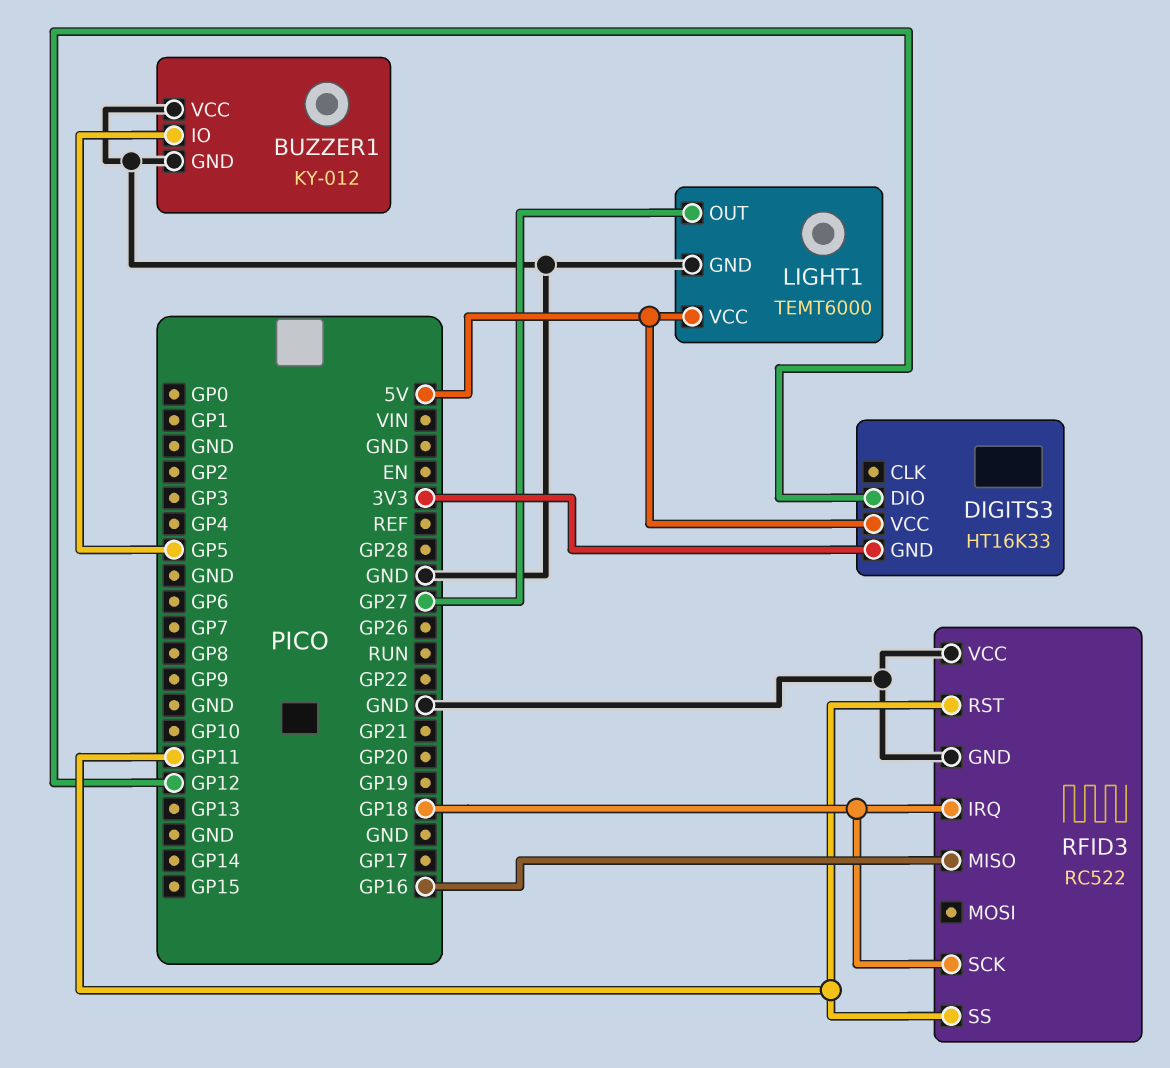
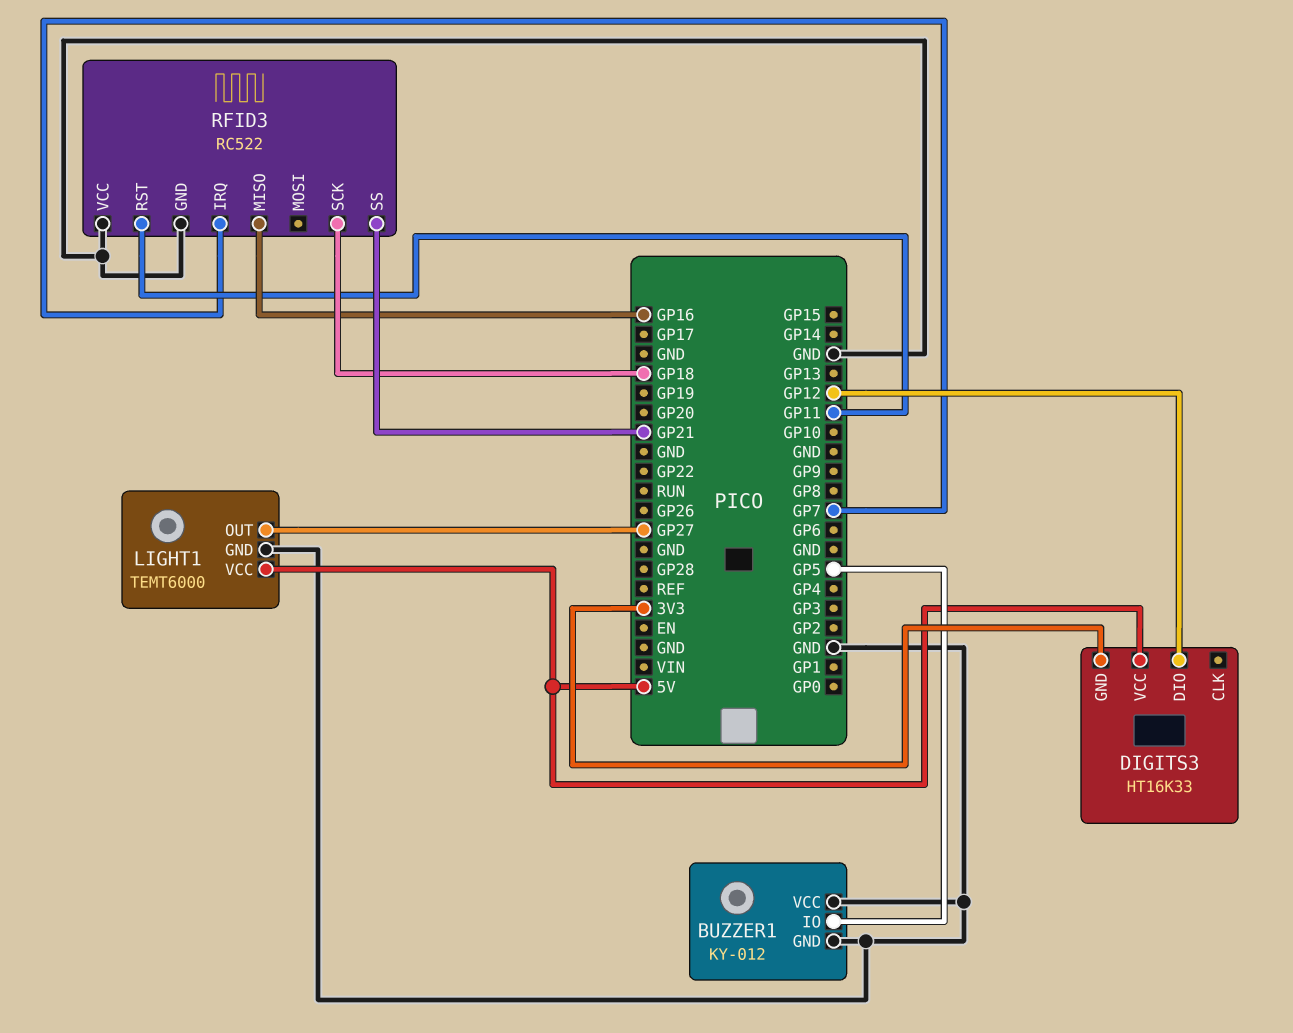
RFID3 pin IRQ: GP18 -> GP7
RFID3 pin SS: GP11 -> GP21

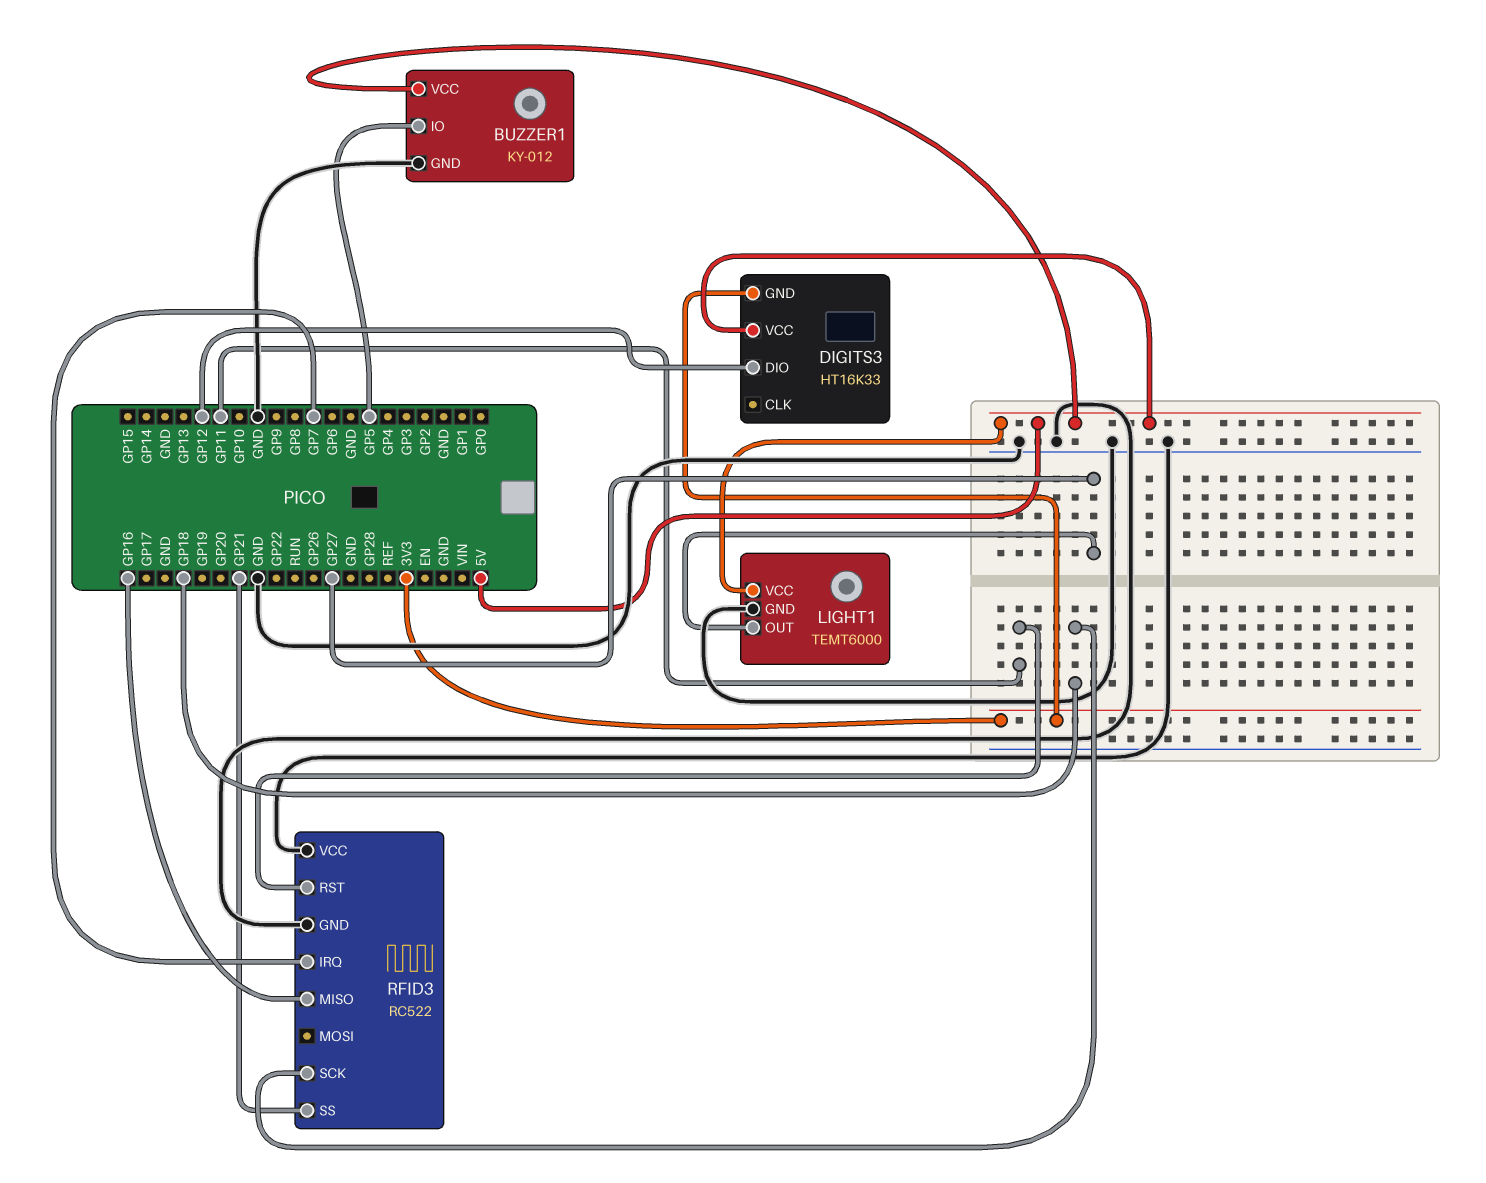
BUZZER1 pin VCC: GND -> 5V

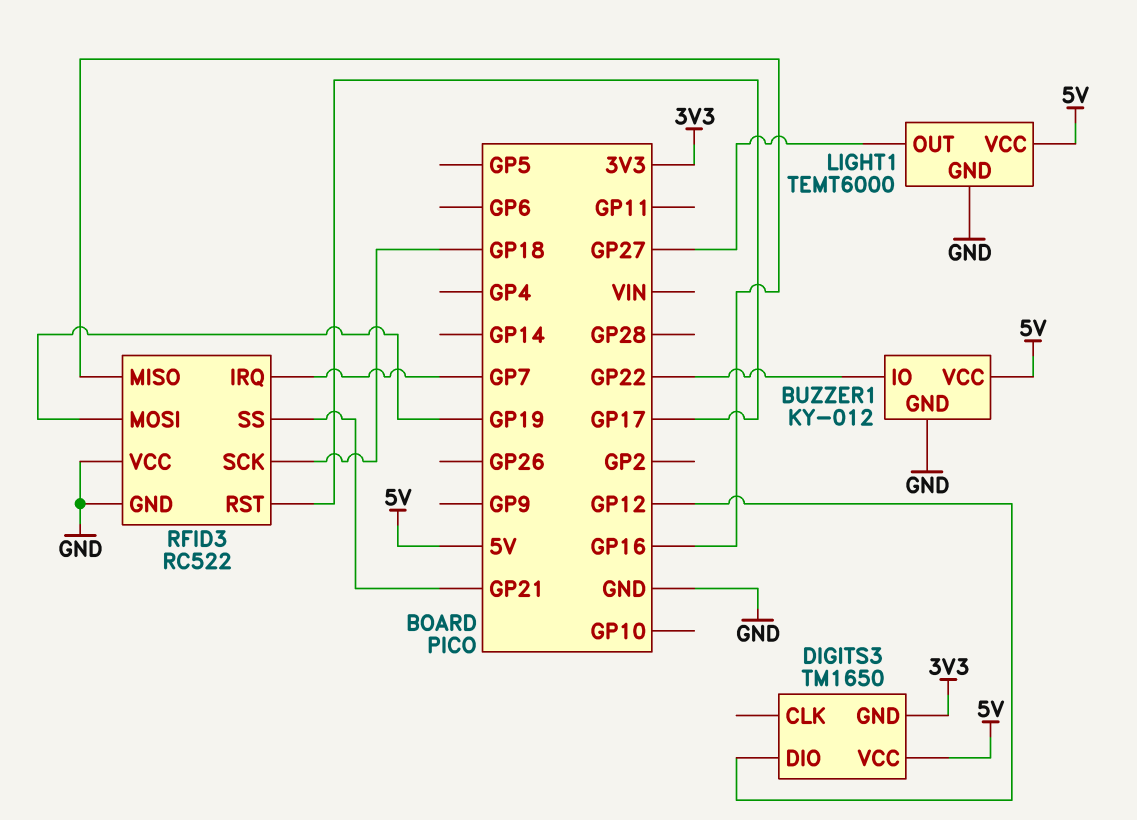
BUZZER1 pin IO: GP5 -> GP22
DIGITS3: HT16K33 -> TM1650
RFID3 pin MOSI: none -> GP19
RFID3 pin RST: GP11 -> GP17

